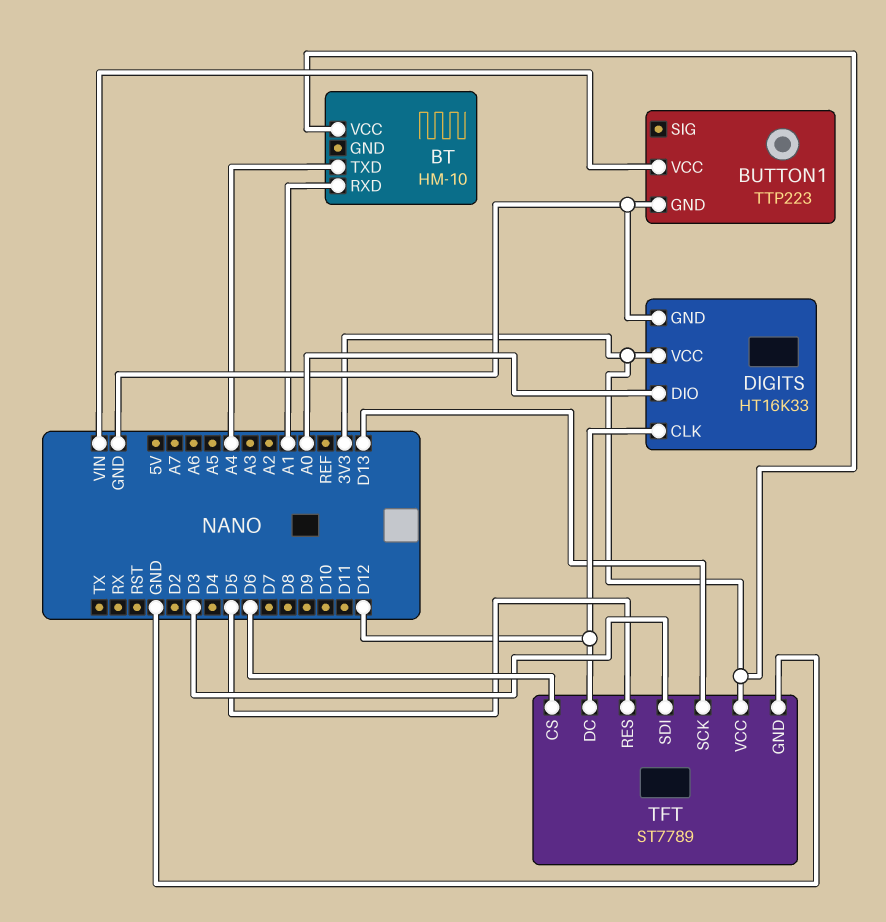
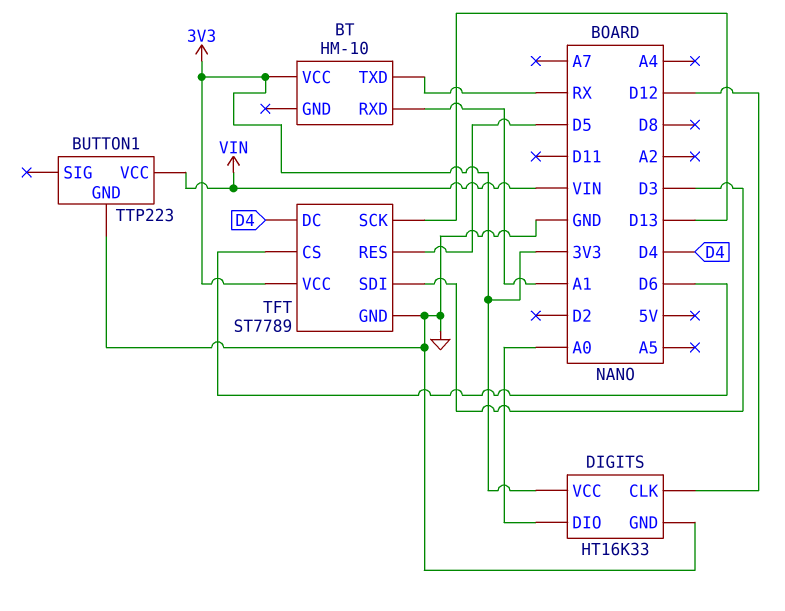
BT pin TXD: A4 -> RX
TFT pin DC: D12 -> D4

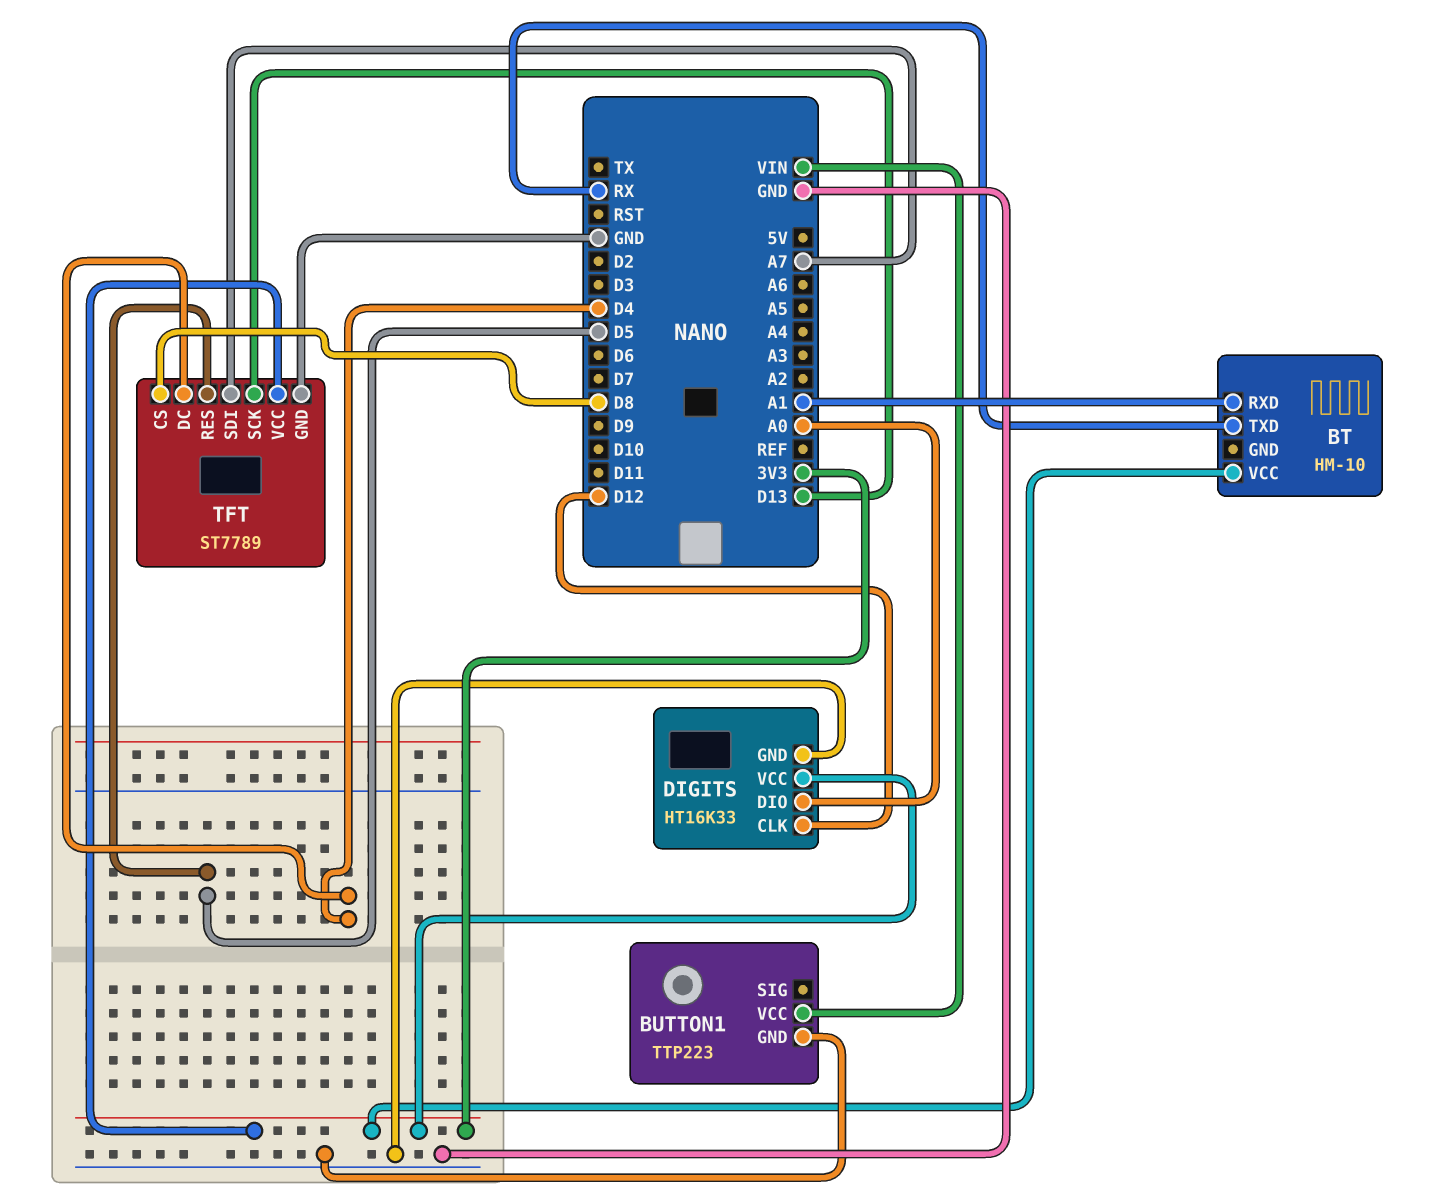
TFT pin CS: D6 -> D8
TFT pin SDI: D3 -> A7

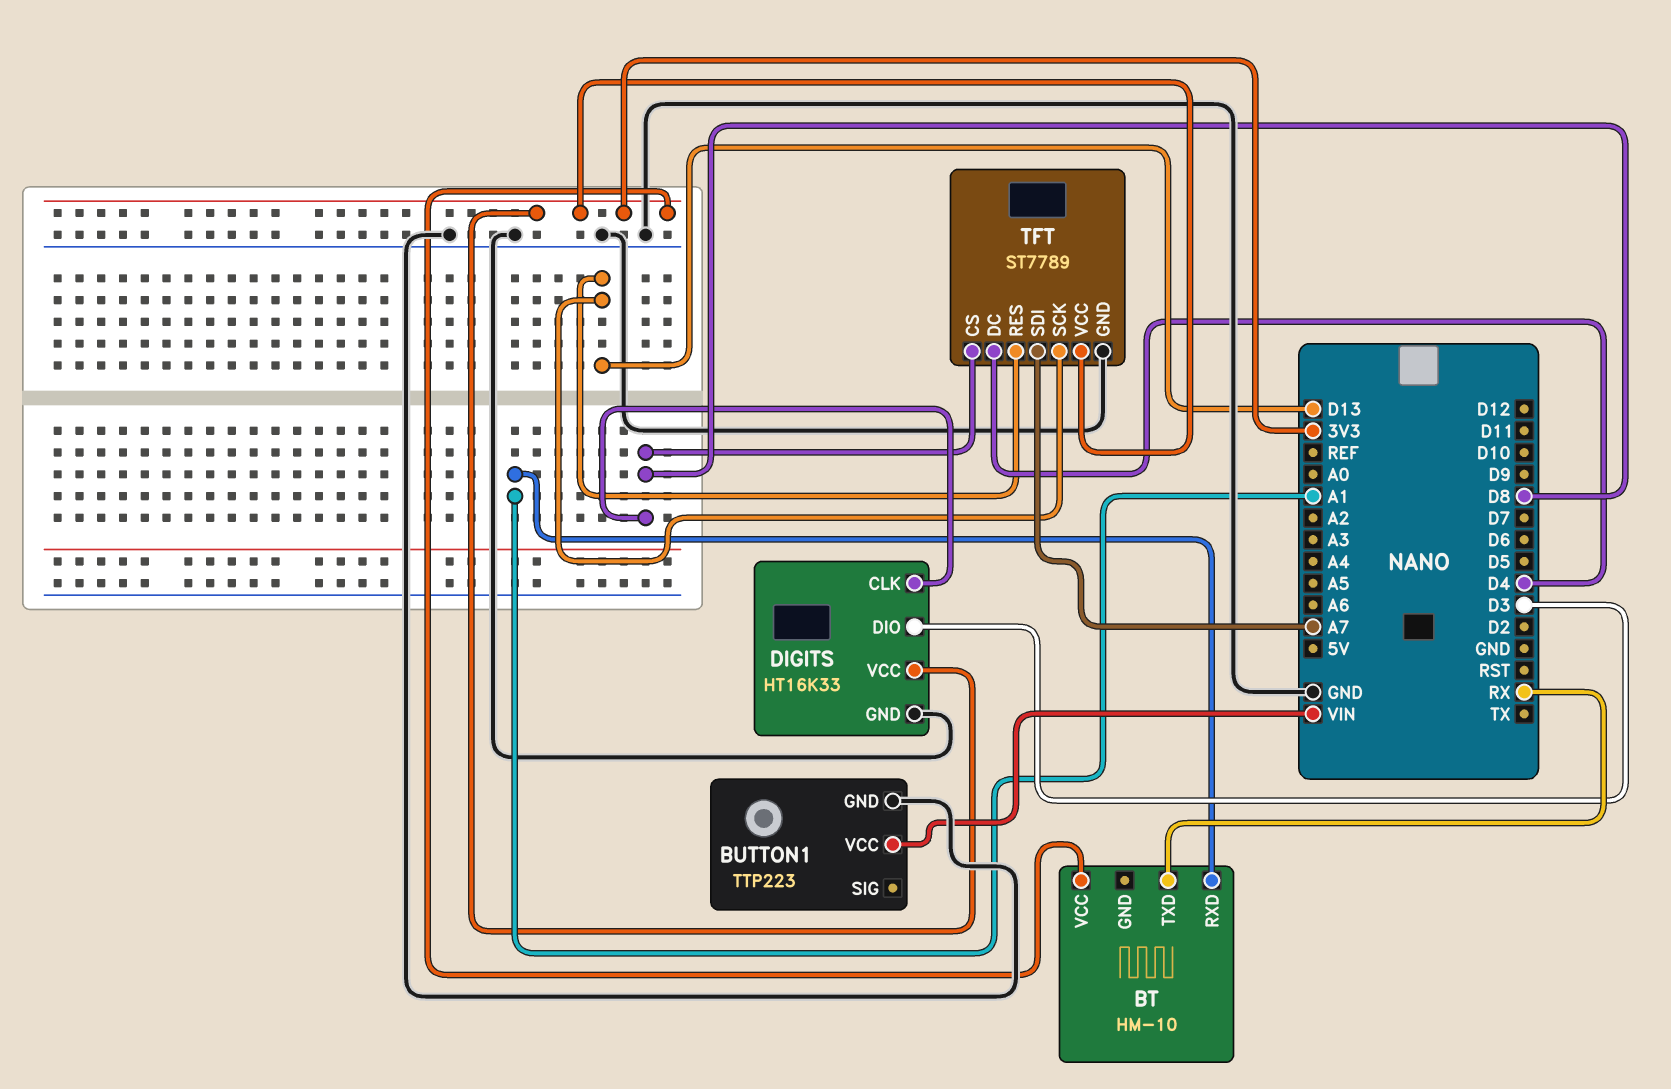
DIGITS pin CLK: D12 -> D8
DIGITS pin DIO: A0 -> D3
TFT pin RES: D5 -> D13

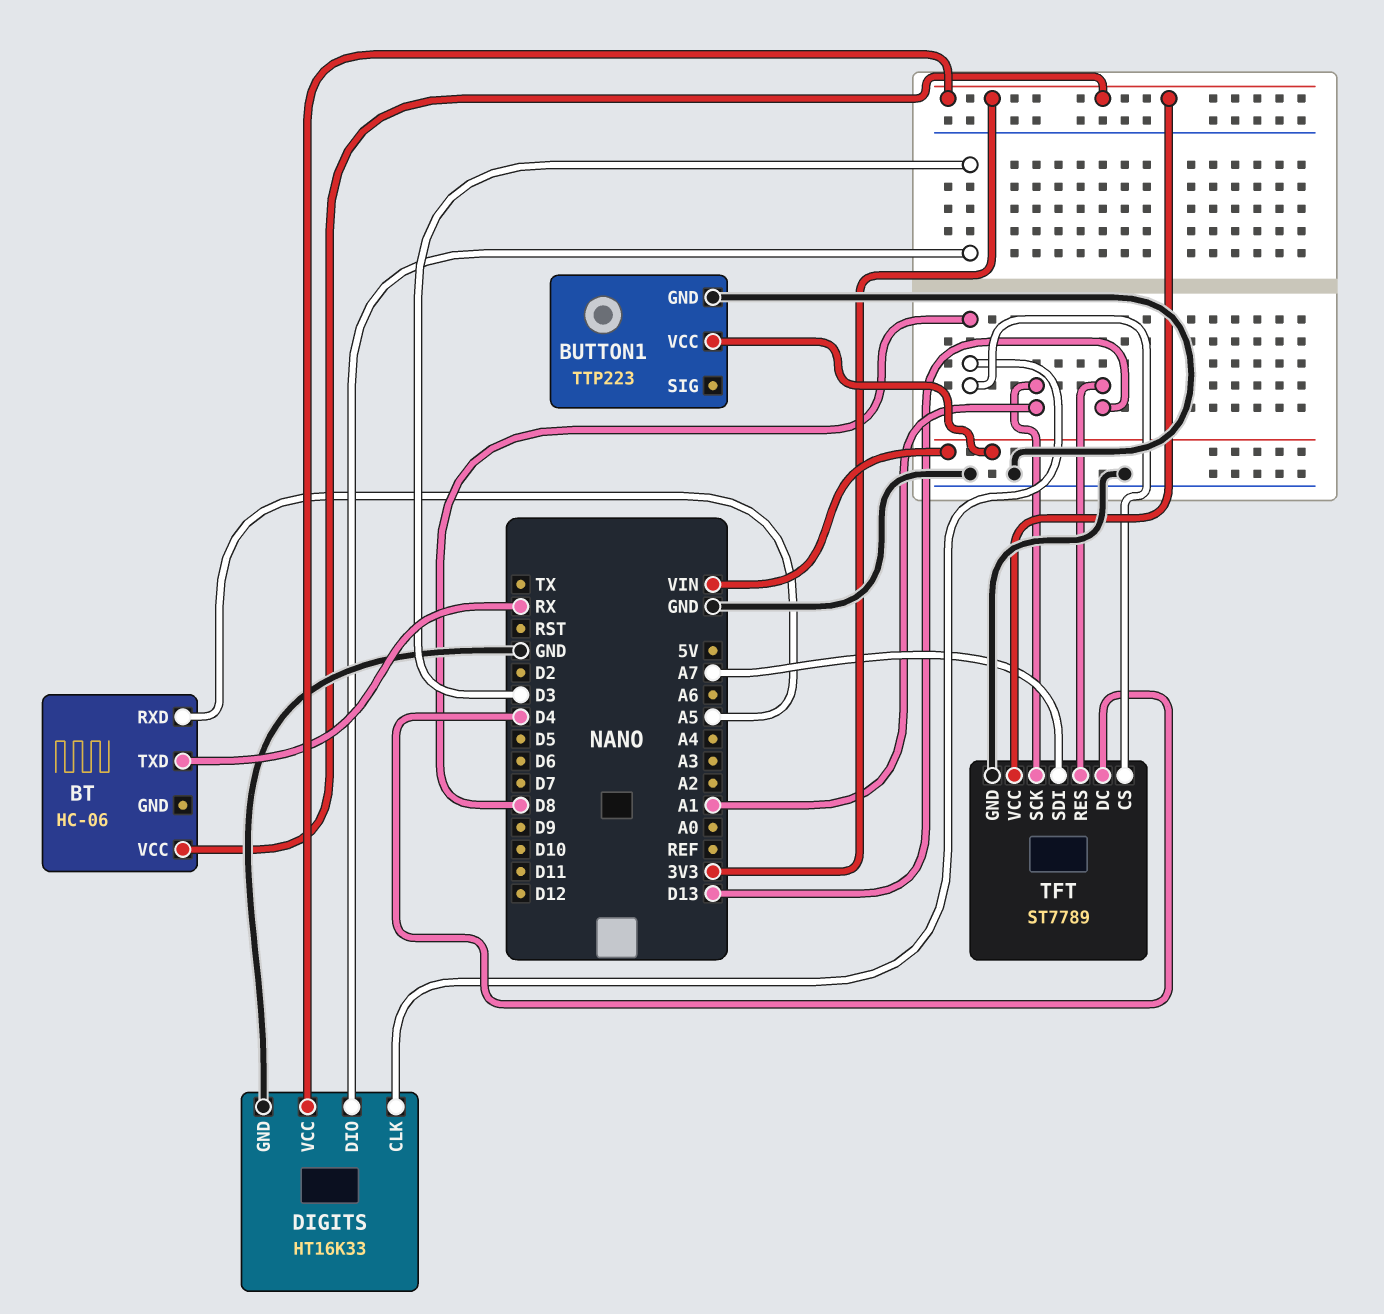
BT: HM-10 -> HC-06
BT pin RXD: A1 -> A5
TFT pin SCK: D13 -> A1

